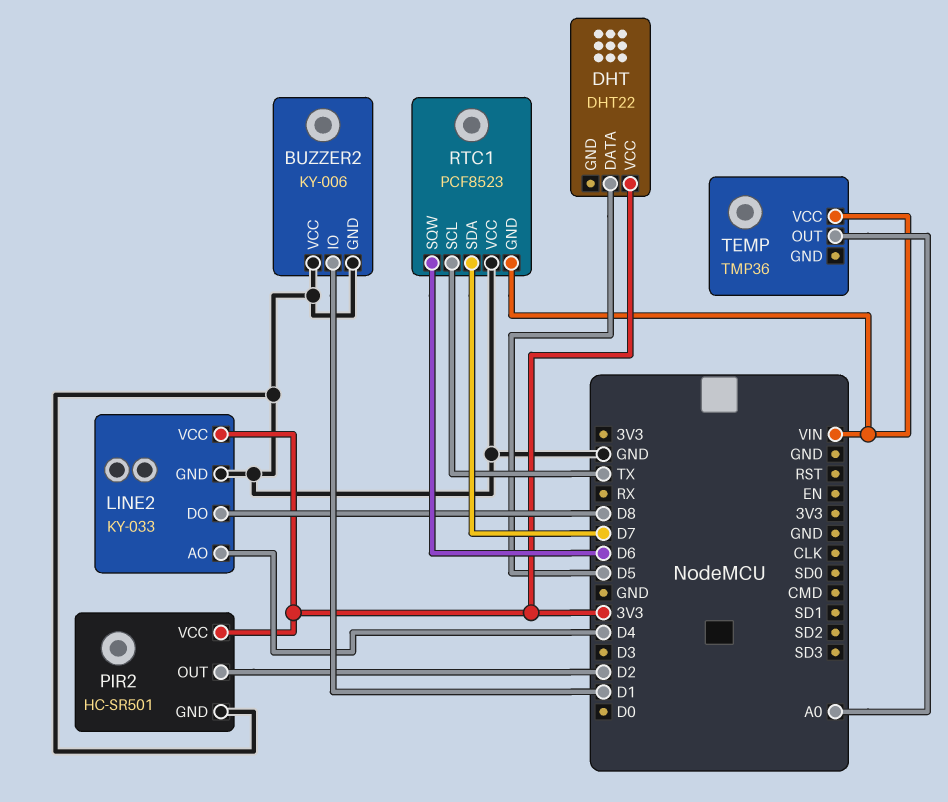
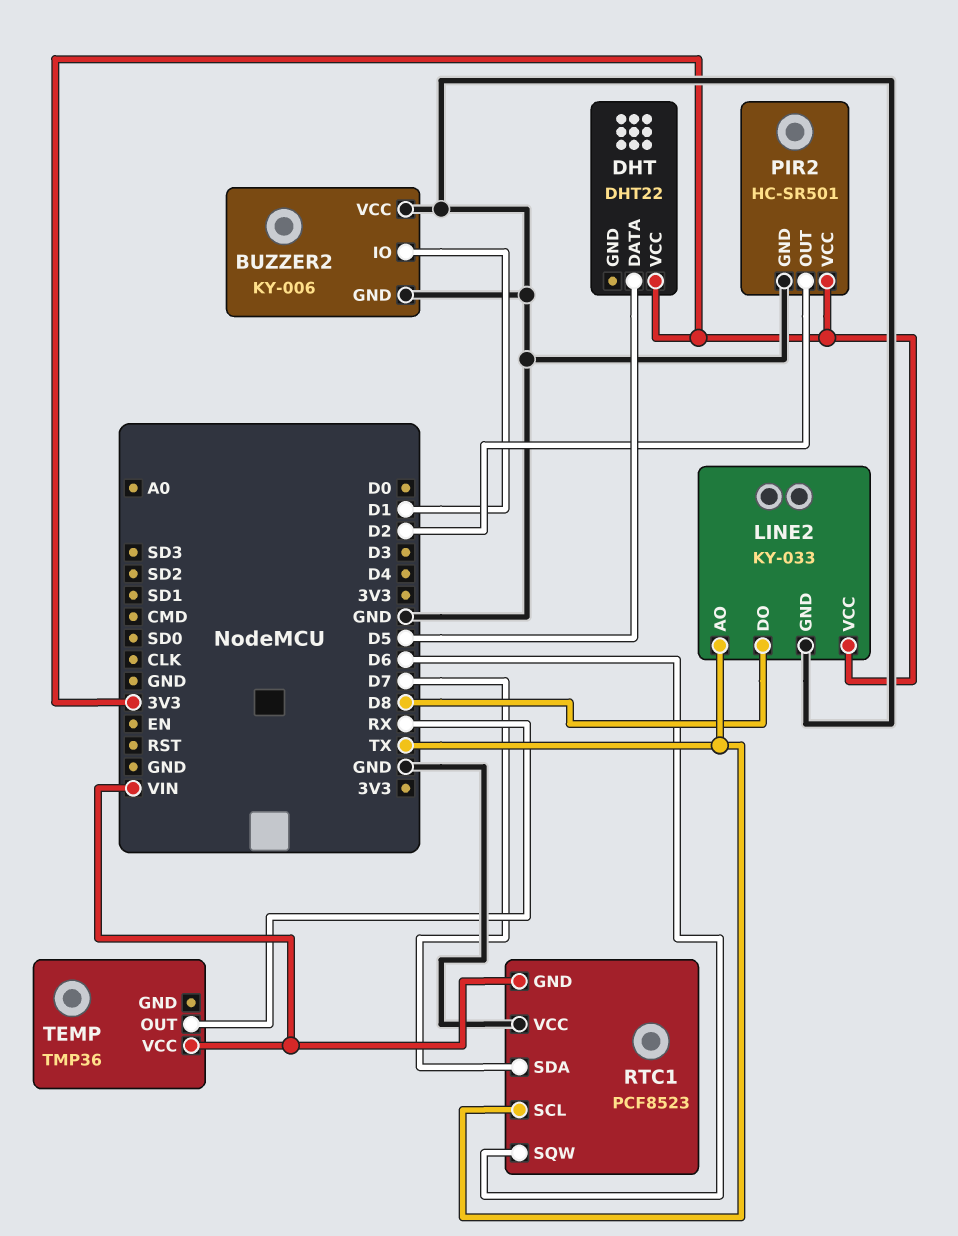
LINE2 pin AO: D4 -> TX
TEMP pin OUT: A0 -> RX

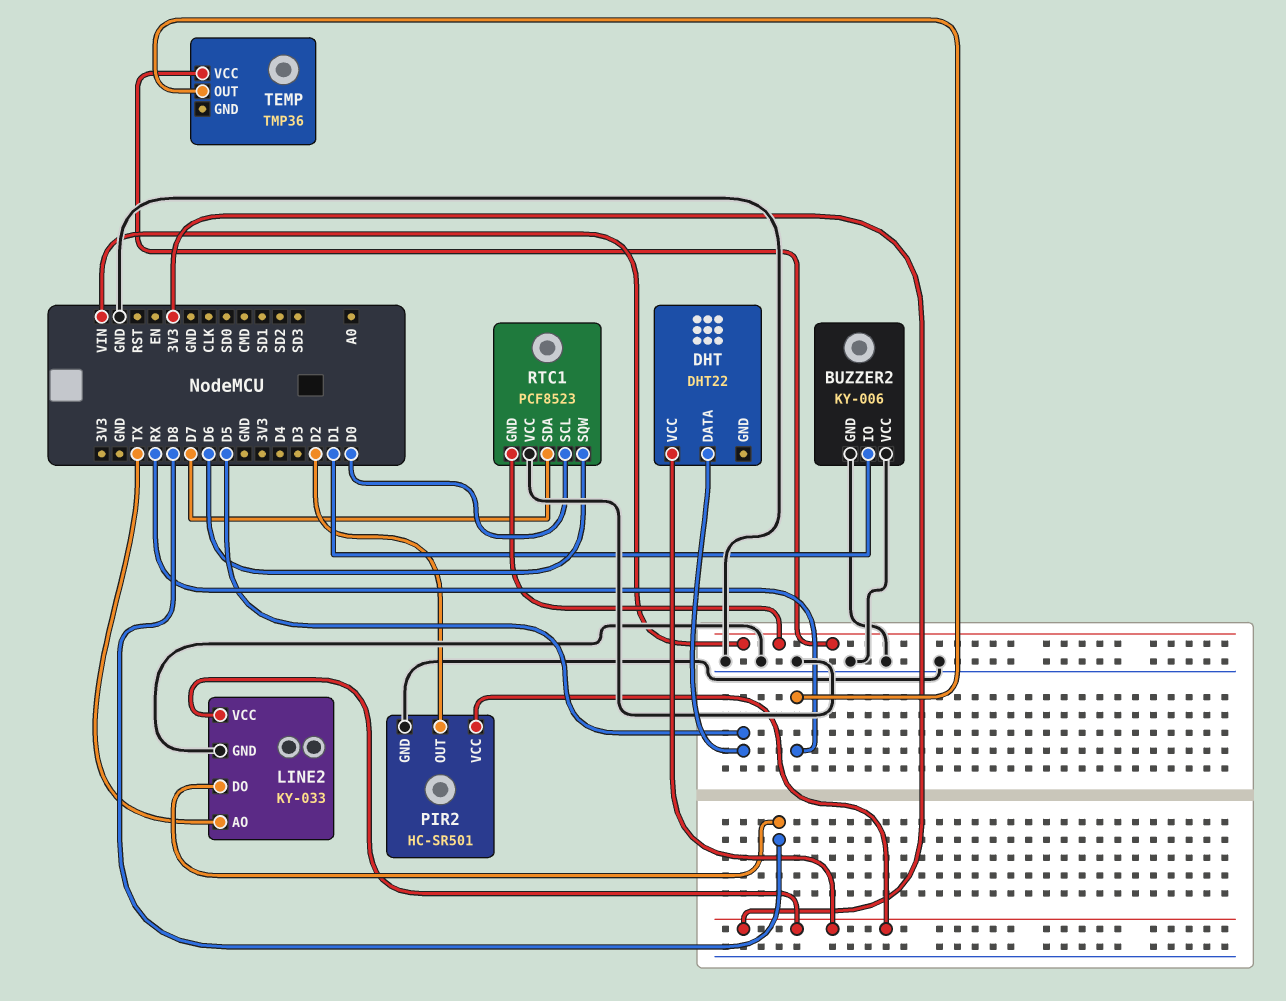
RTC1 pin SCL: TX -> D0

